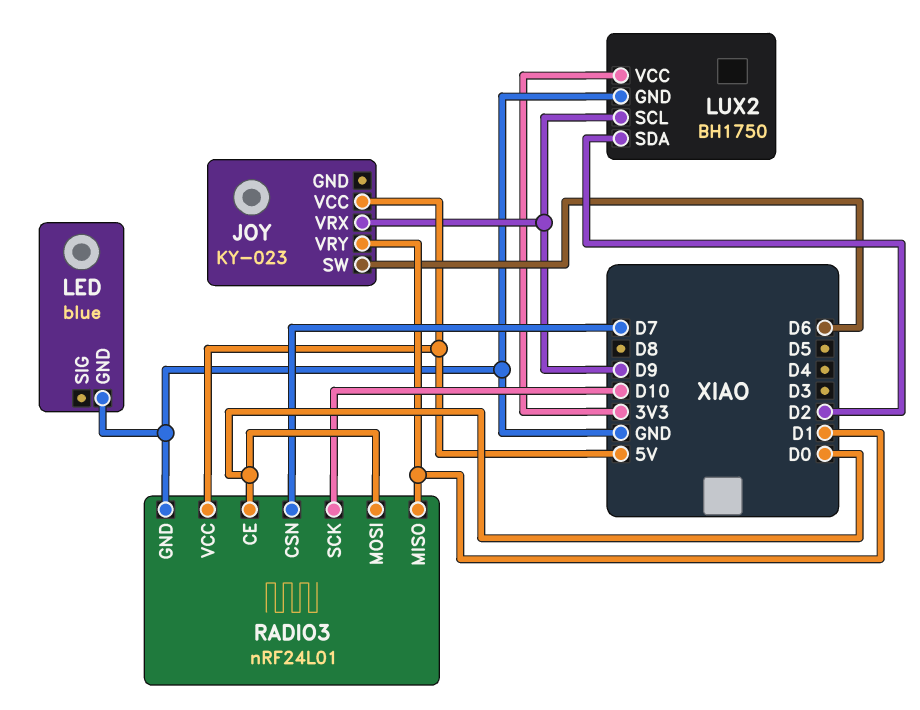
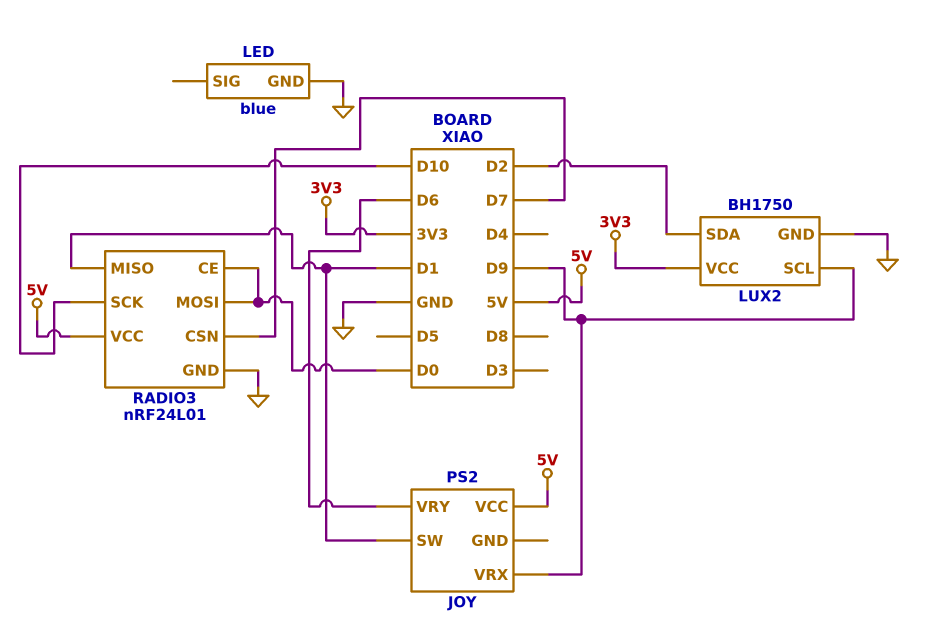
JOY: KY-023 -> PS2
JOY pin SW: D6 -> D1
JOY pin VRY: D1 -> D6

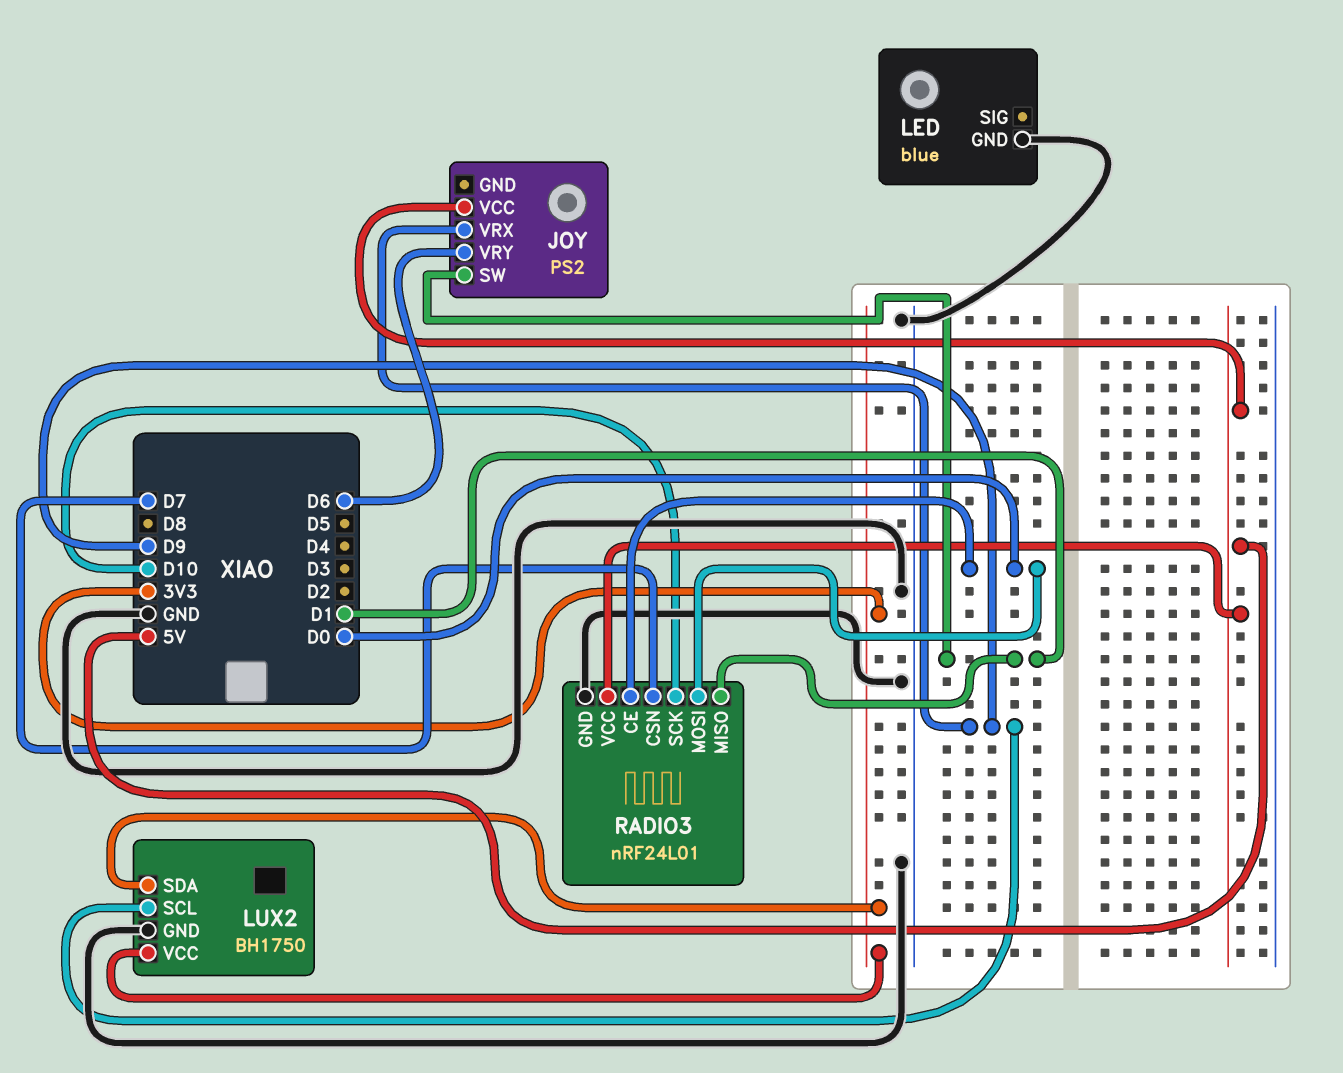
LUX2 pin SDA: D2 -> 3V3

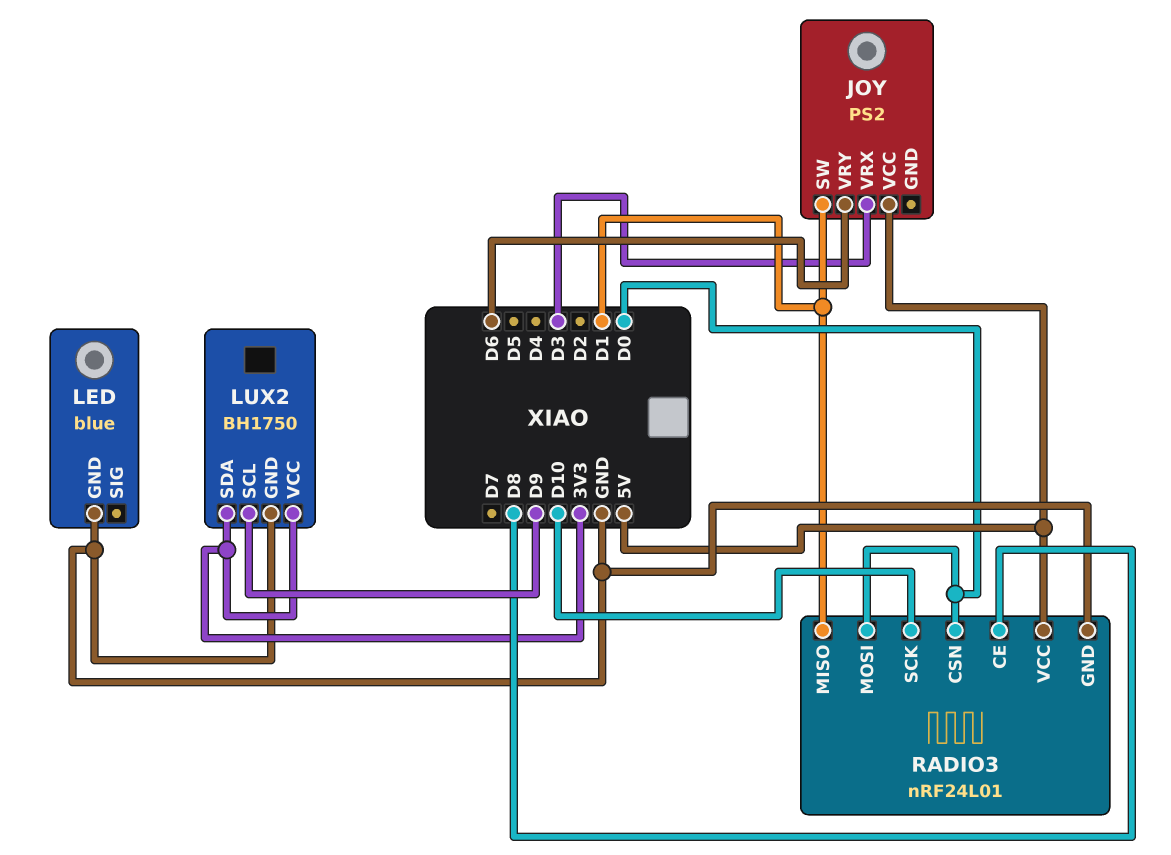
JOY pin VRX: D9 -> D3
RADIO3 pin CE: D0 -> D8
RADIO3 pin CSN: D7 -> D0

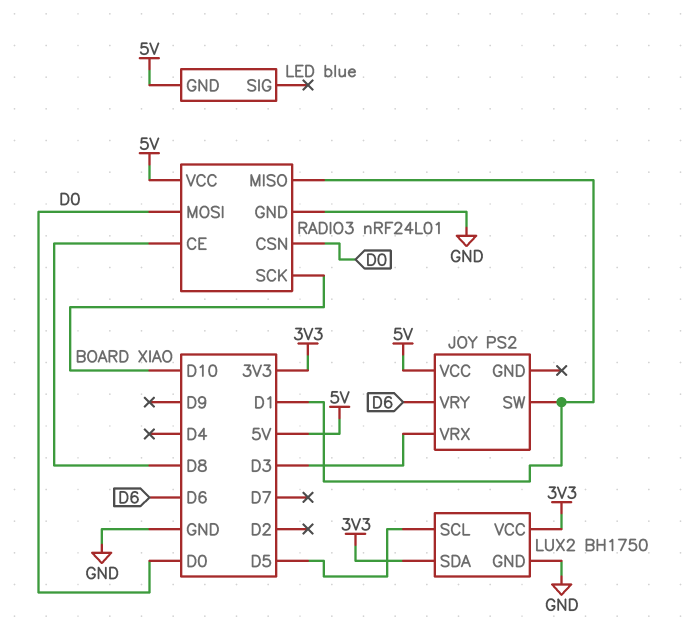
LED pin GND: GND -> 5V
LUX2 pin SCL: D9 -> D5

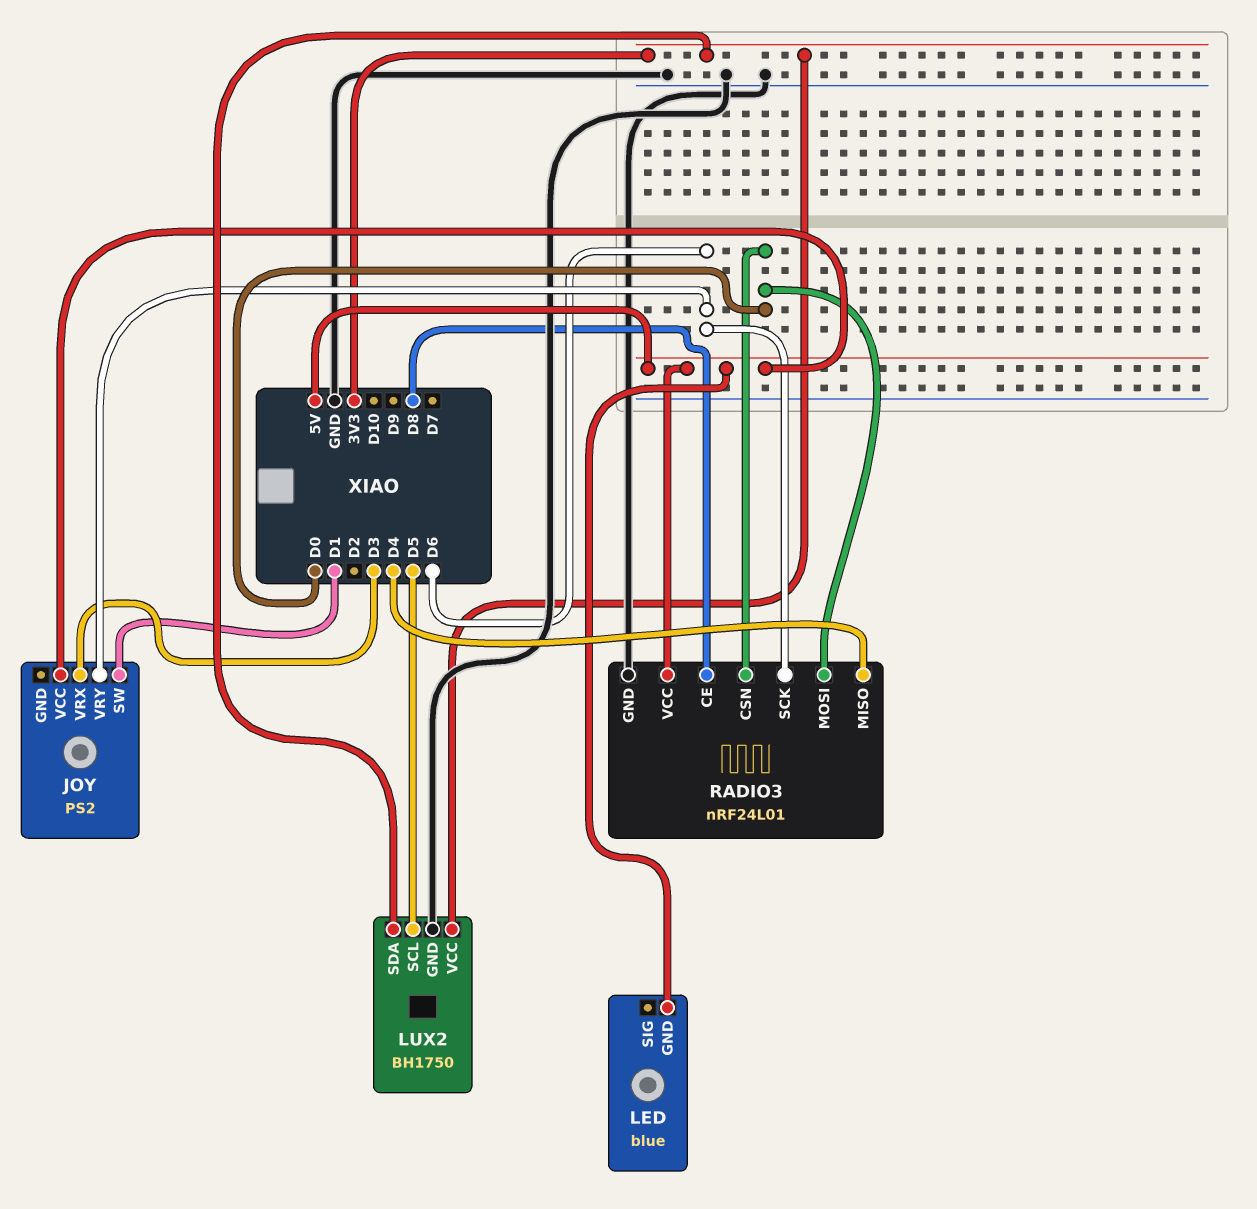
RADIO3 pin MISO: D1 -> D4
RADIO3 pin SCK: D10 -> D6

